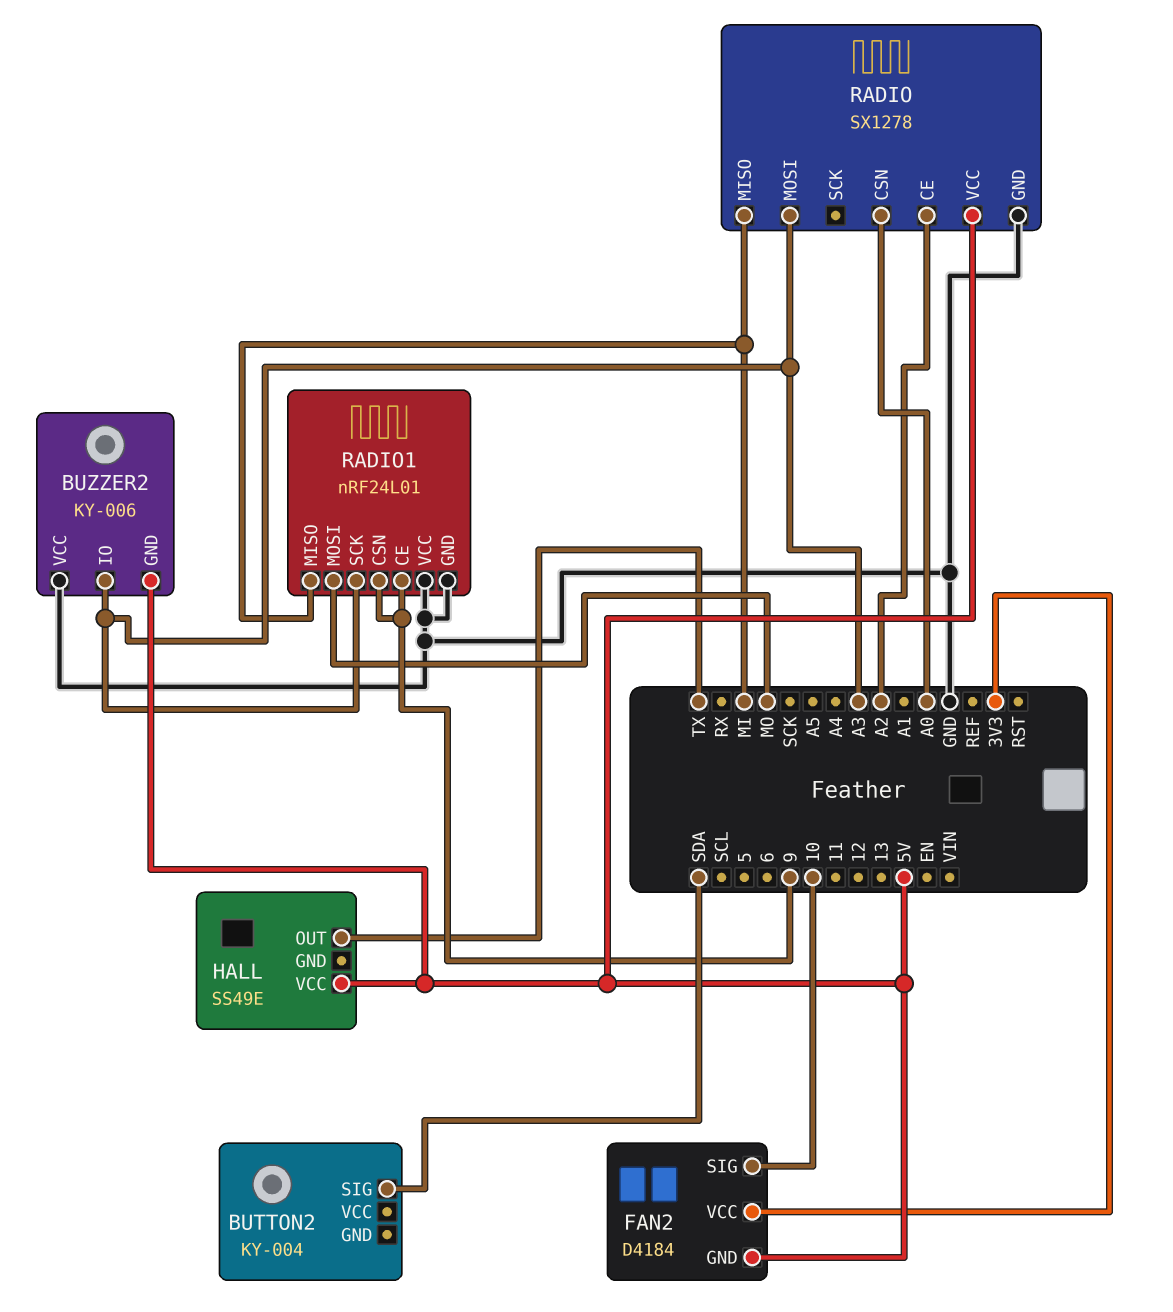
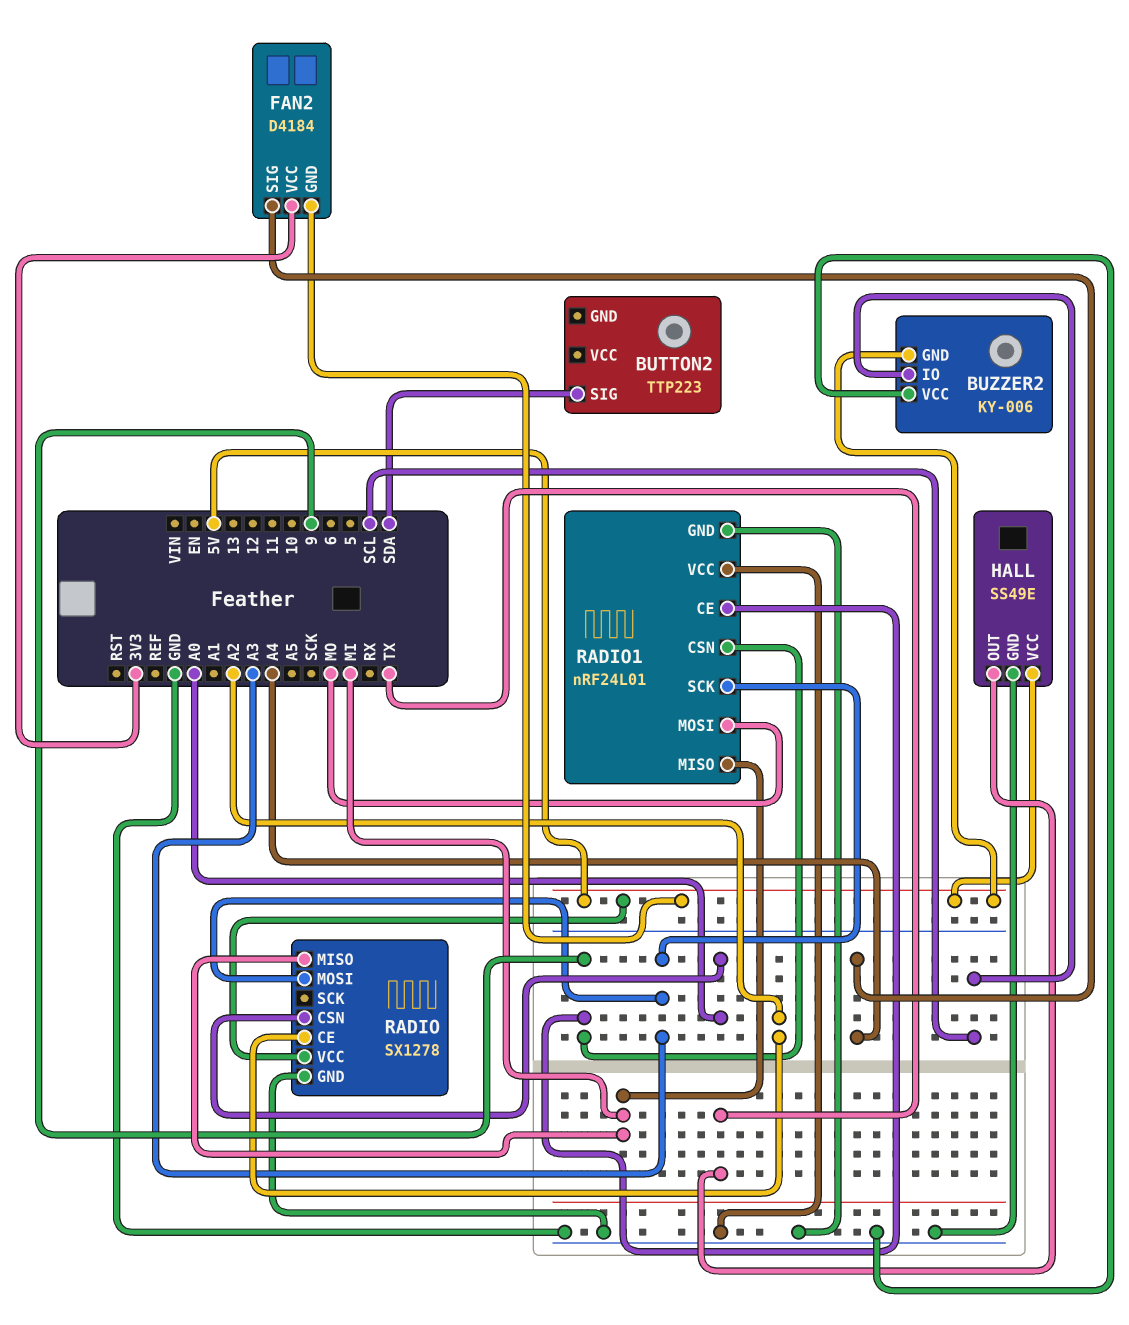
BUTTON2: KY-004 -> TTP223
BUZZER2 pin IO: A3 -> SCL
FAN2 pin SIG: 10 -> A4
HALL pin GND: none -> GND

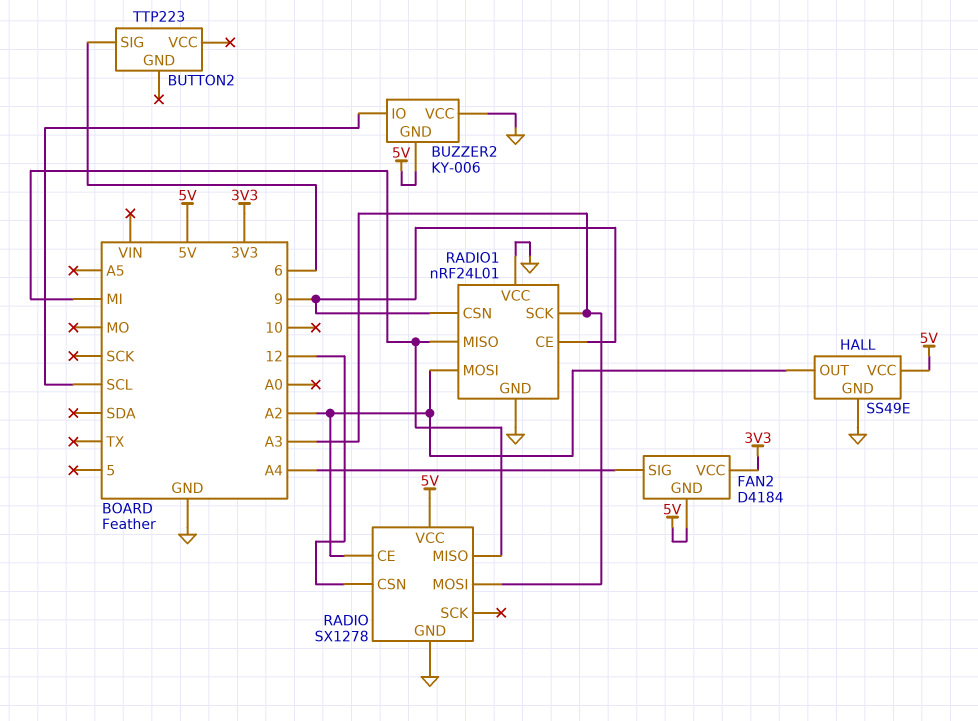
BUTTON2 pin SIG: SDA -> 6
HALL pin OUT: TX -> A2
RADIO pin CSN: A0 -> 12
RADIO1 pin MOSI: MO -> A2

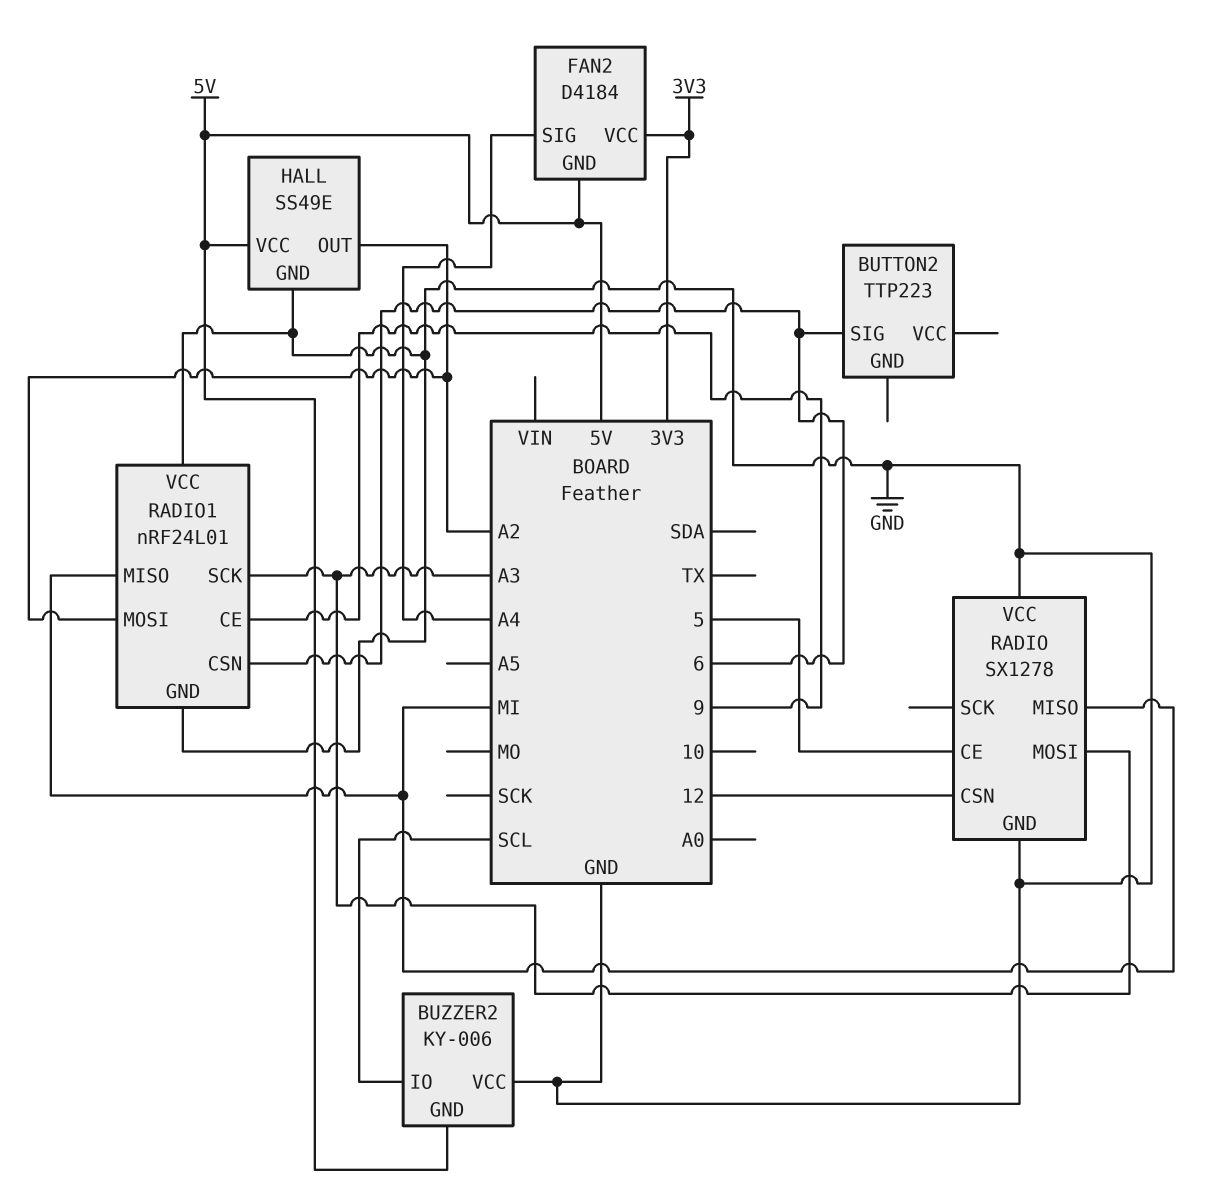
RADIO pin CE: A2 -> 5
RADIO pin VCC: 5V -> GND
RADIO1 pin CSN: 9 -> 6

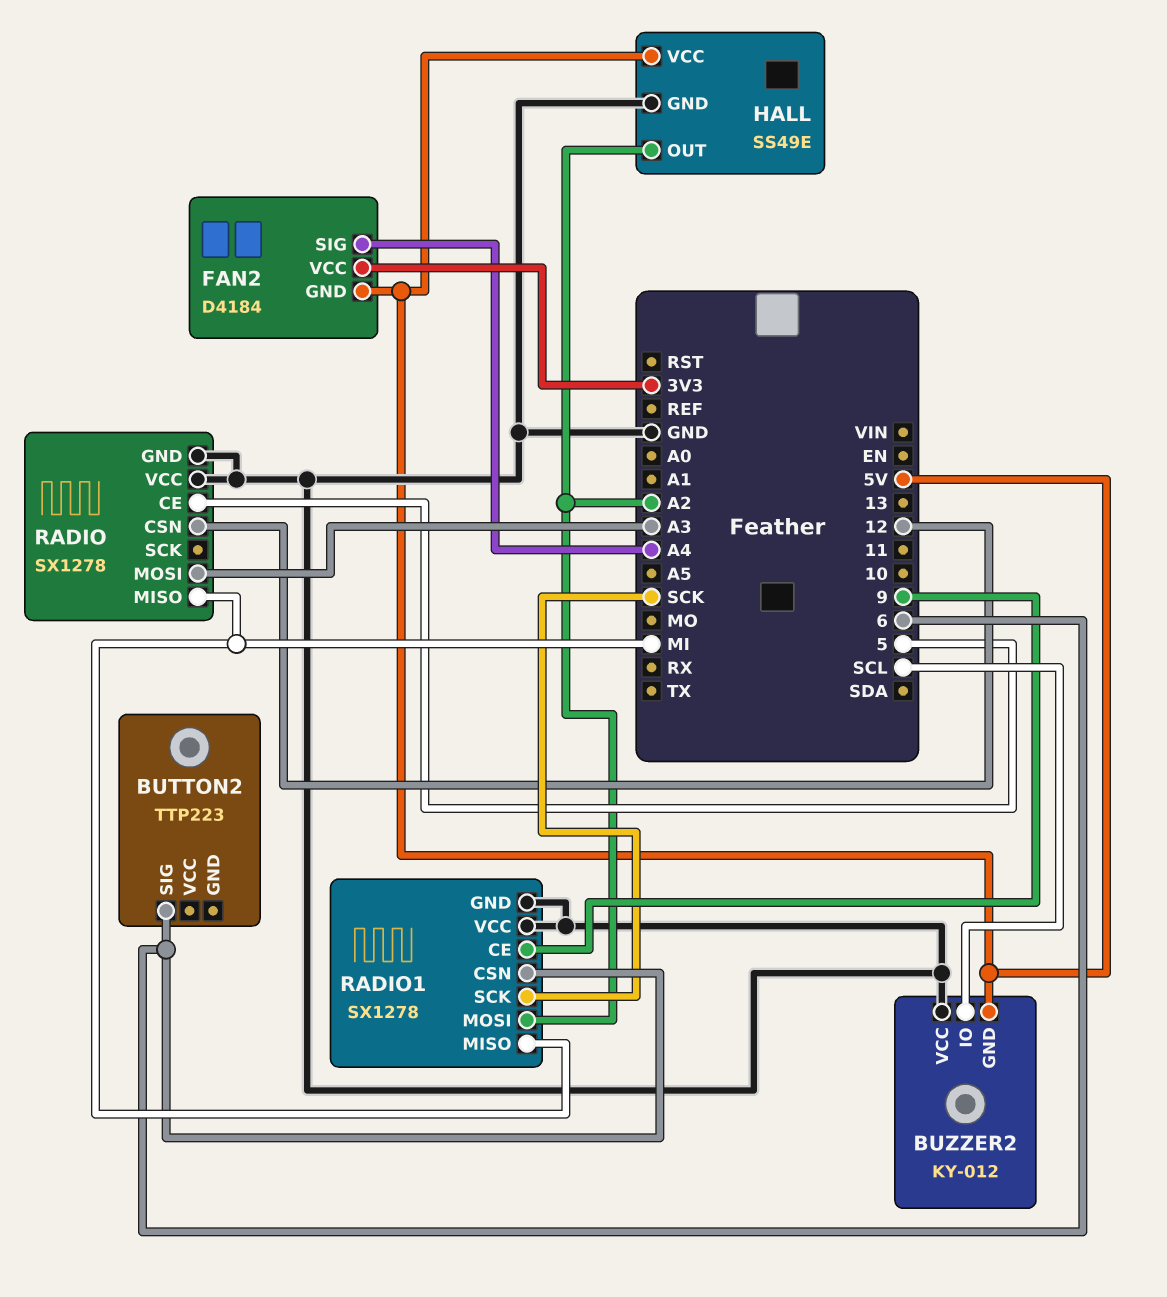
BUZZER2: KY-006 -> KY-012
RADIO1: nRF24L01 -> SX1278
RADIO1 pin SCK: A3 -> SCK

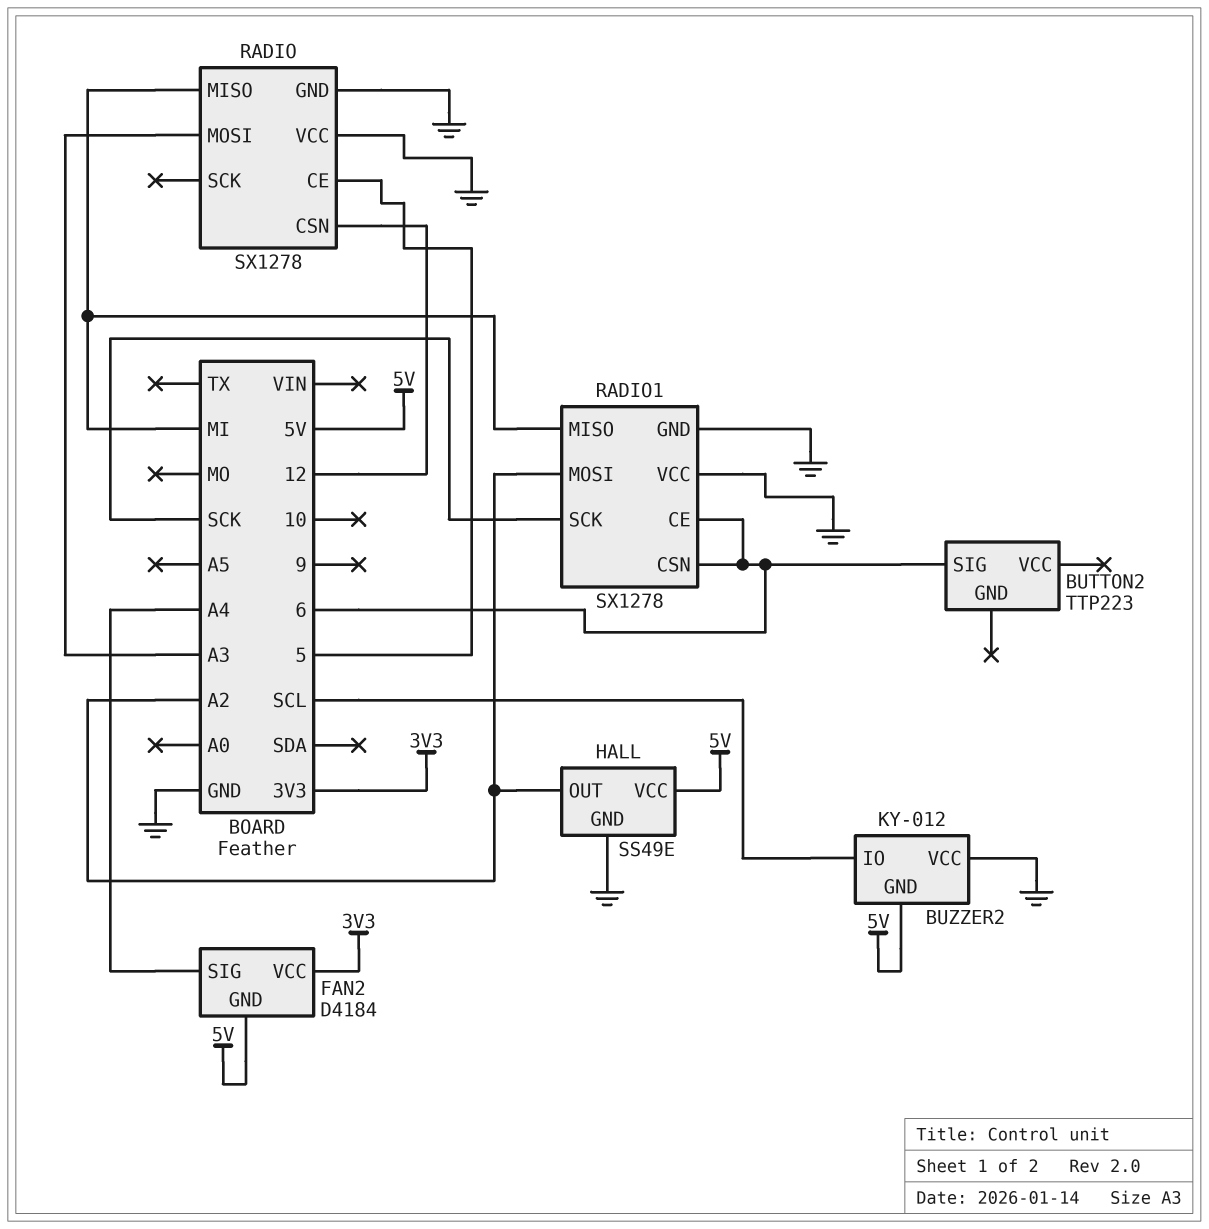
RADIO1 pin CE: 9 -> 6

